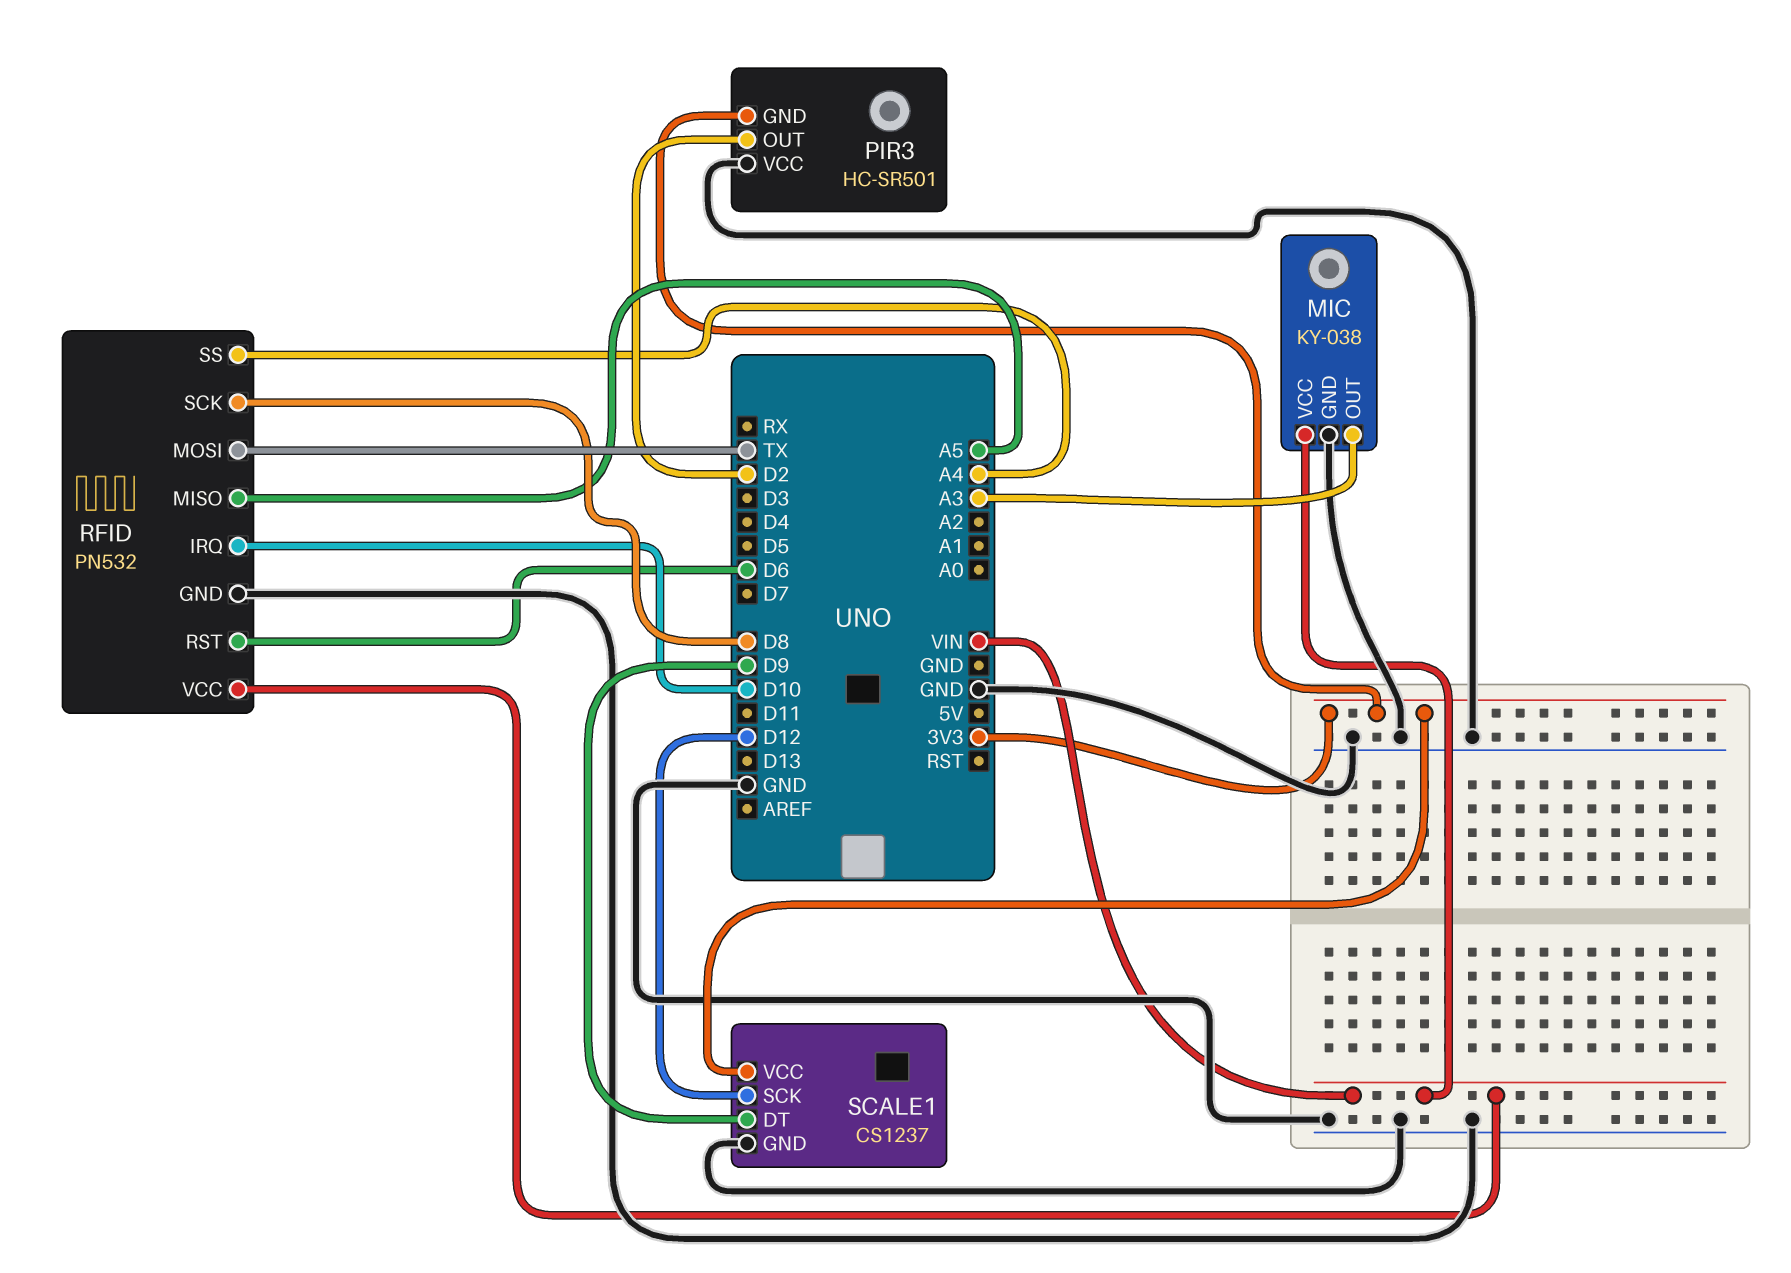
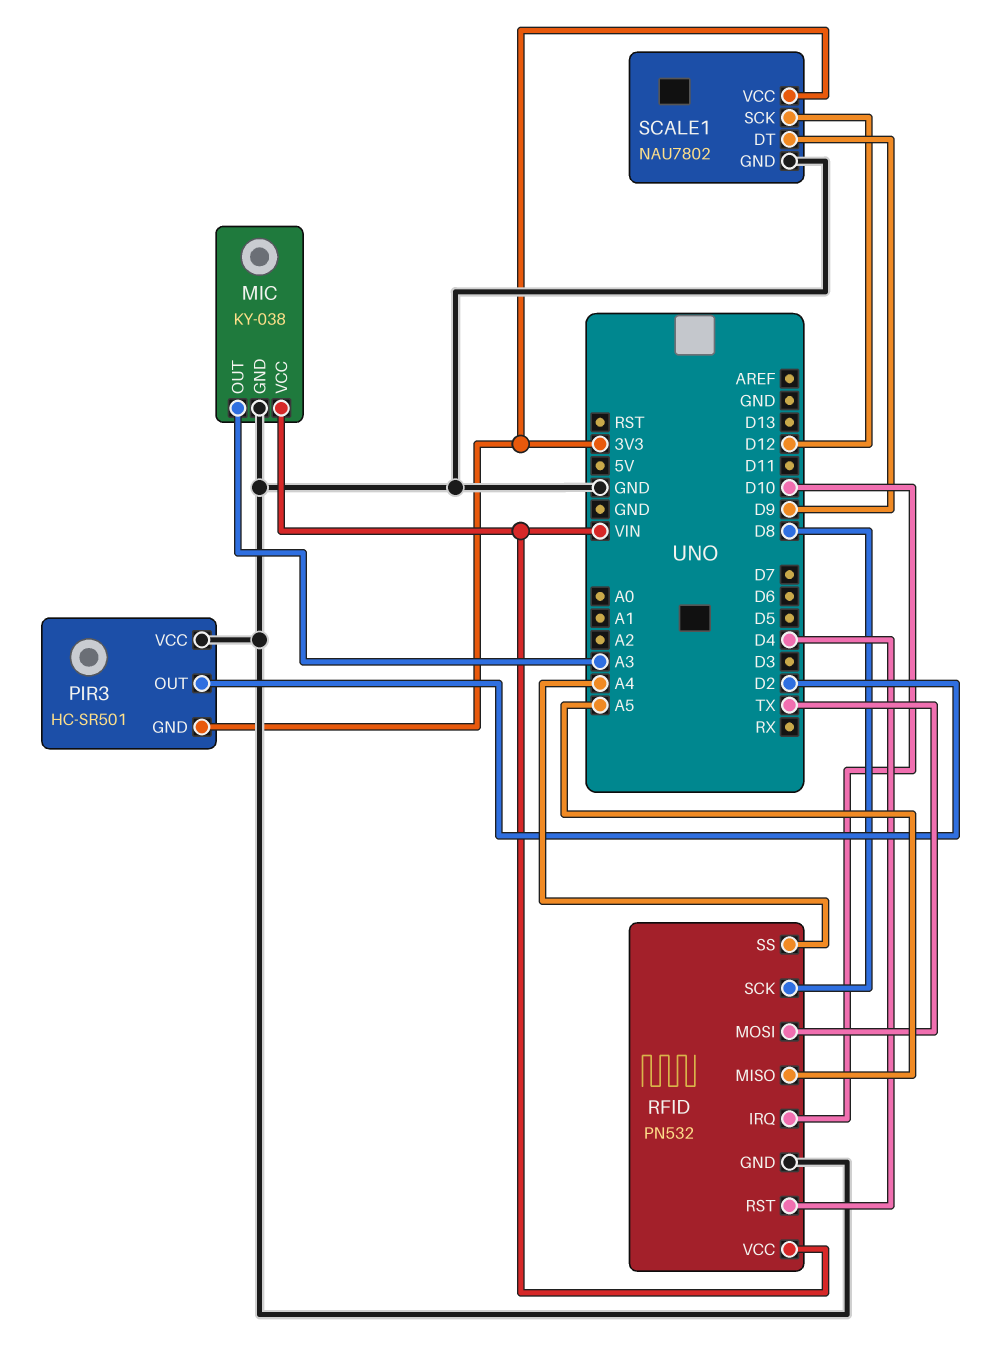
RFID pin RST: D6 -> D4
SCALE1: CS1237 -> NAU7802

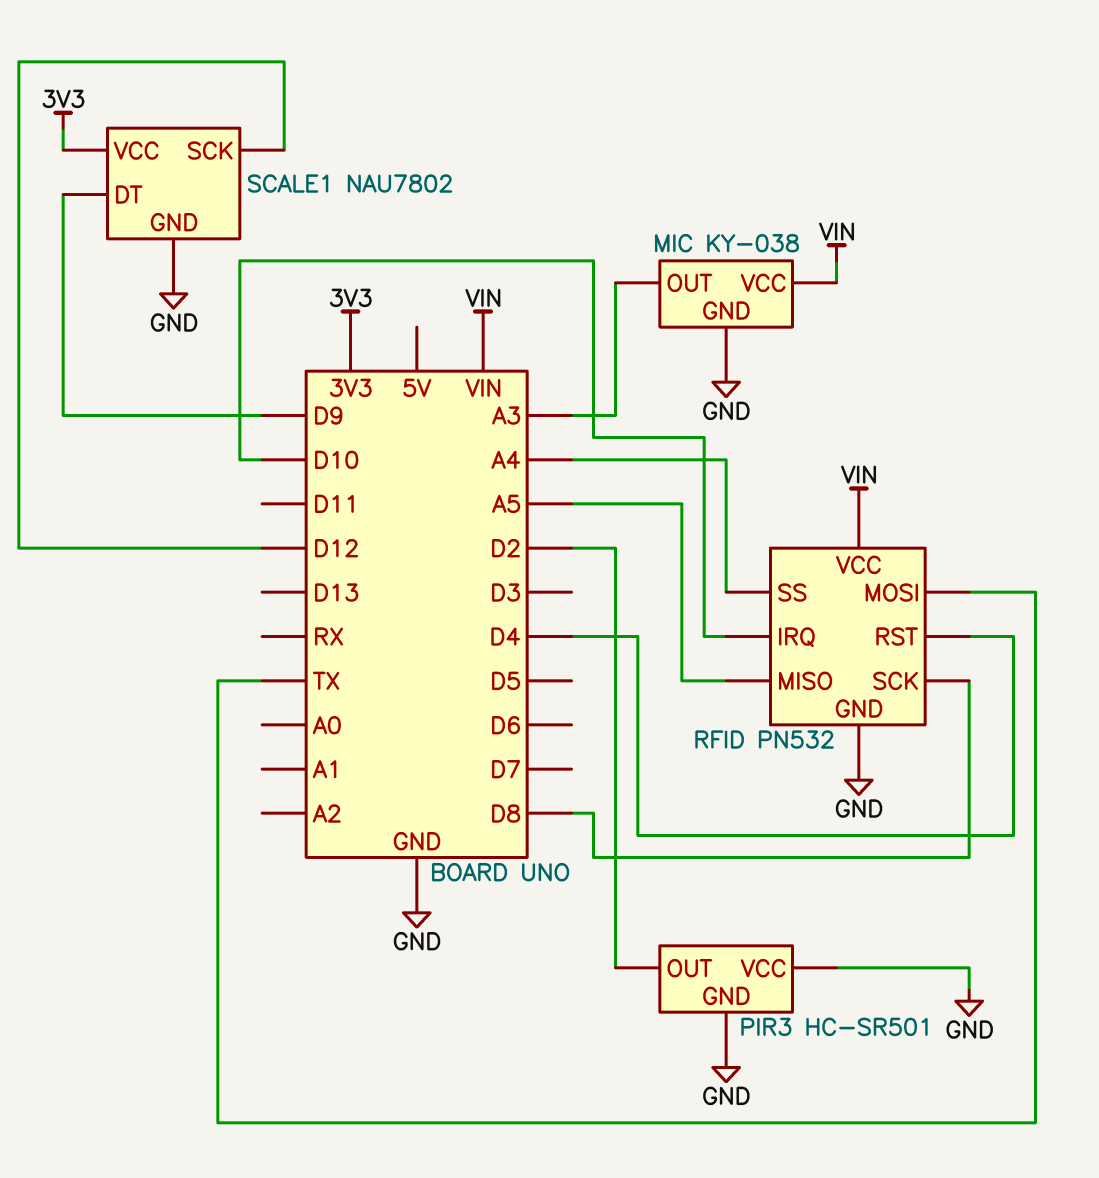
PIR3 pin GND: 3V3 -> GND

